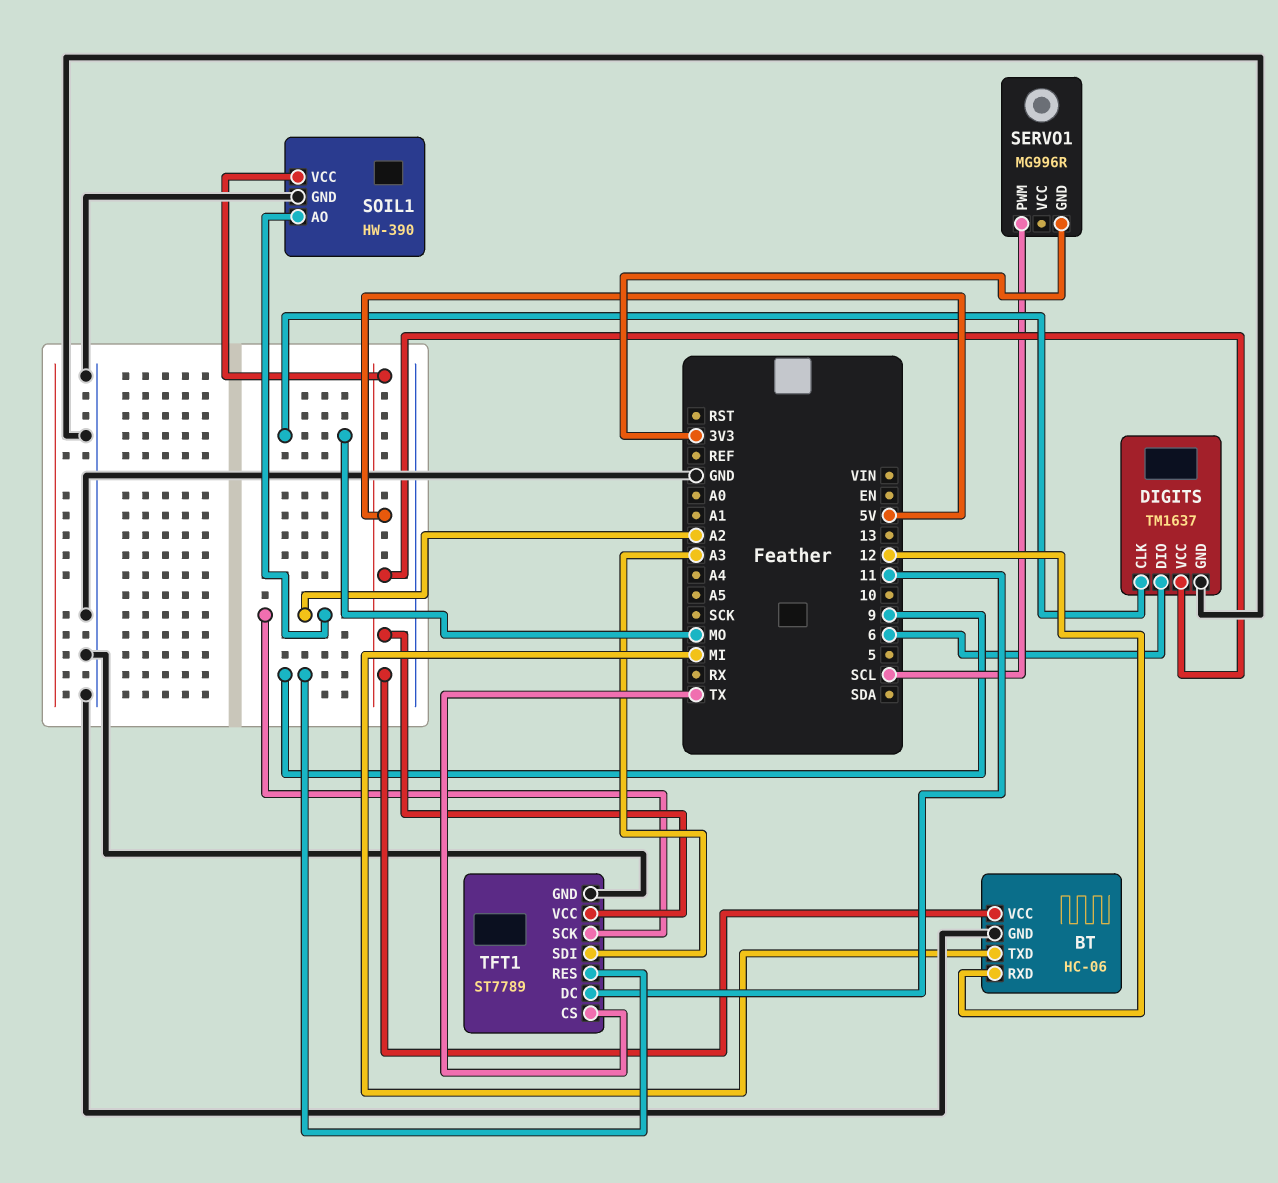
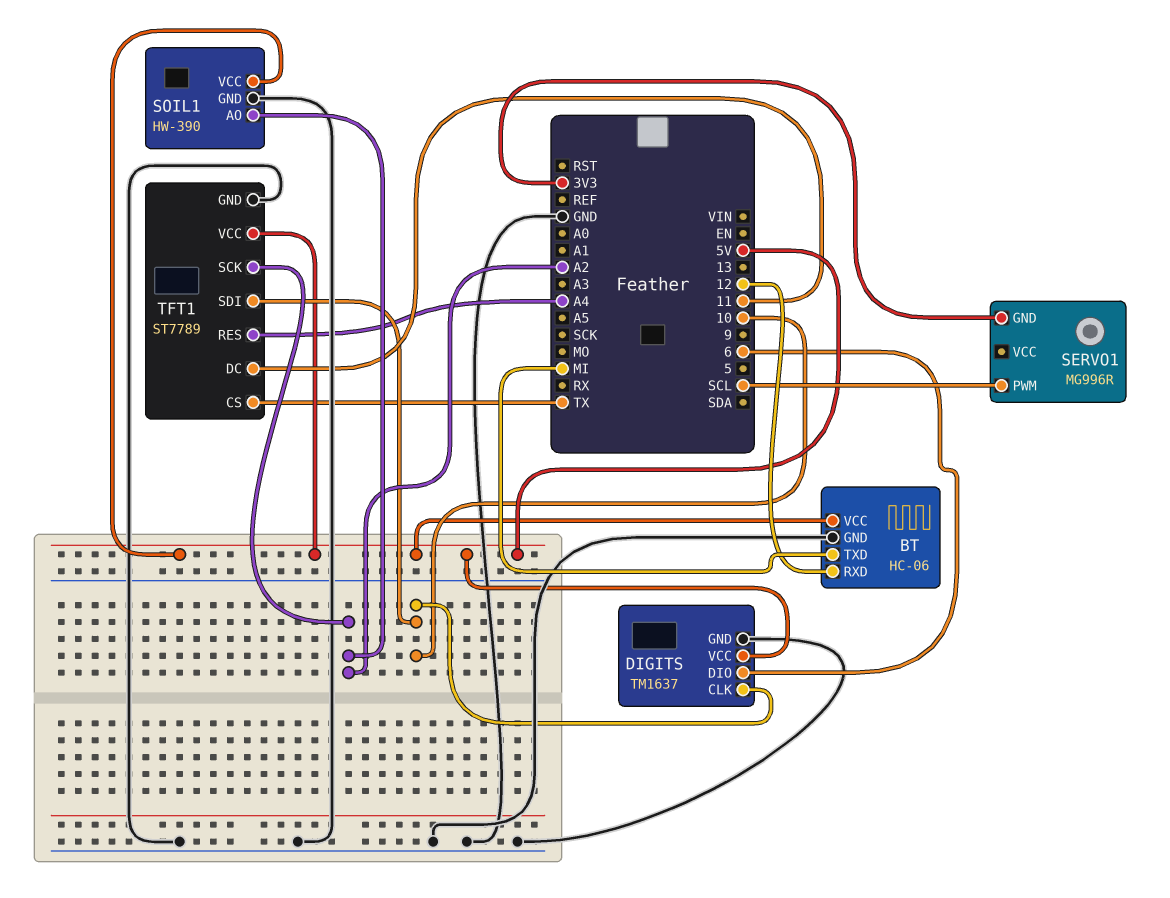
DIGITS pin CLK: MO -> 10
TFT1 pin RES: 9 -> A4
TFT1 pin SDI: A3 -> 10

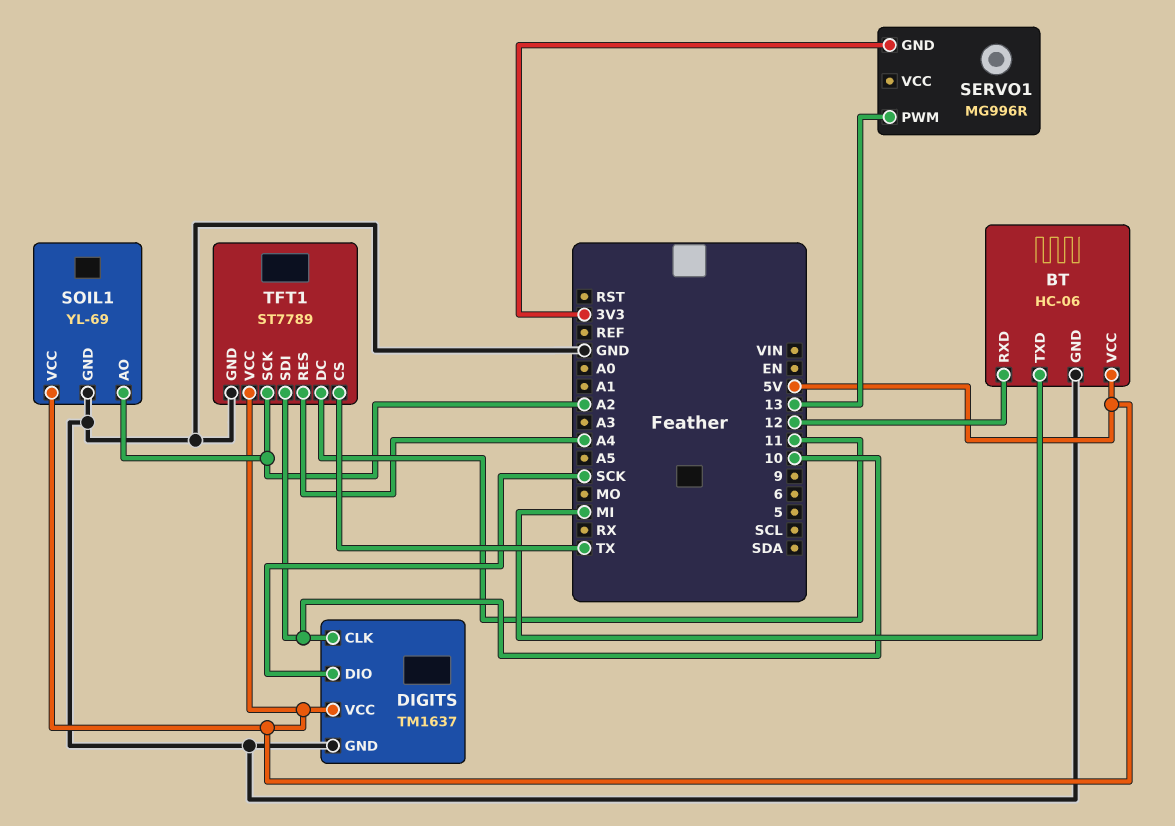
DIGITS pin DIO: 6 -> SCK
SERVO1 pin PWM: SCL -> 13
SOIL1: HW-390 -> YL-69

